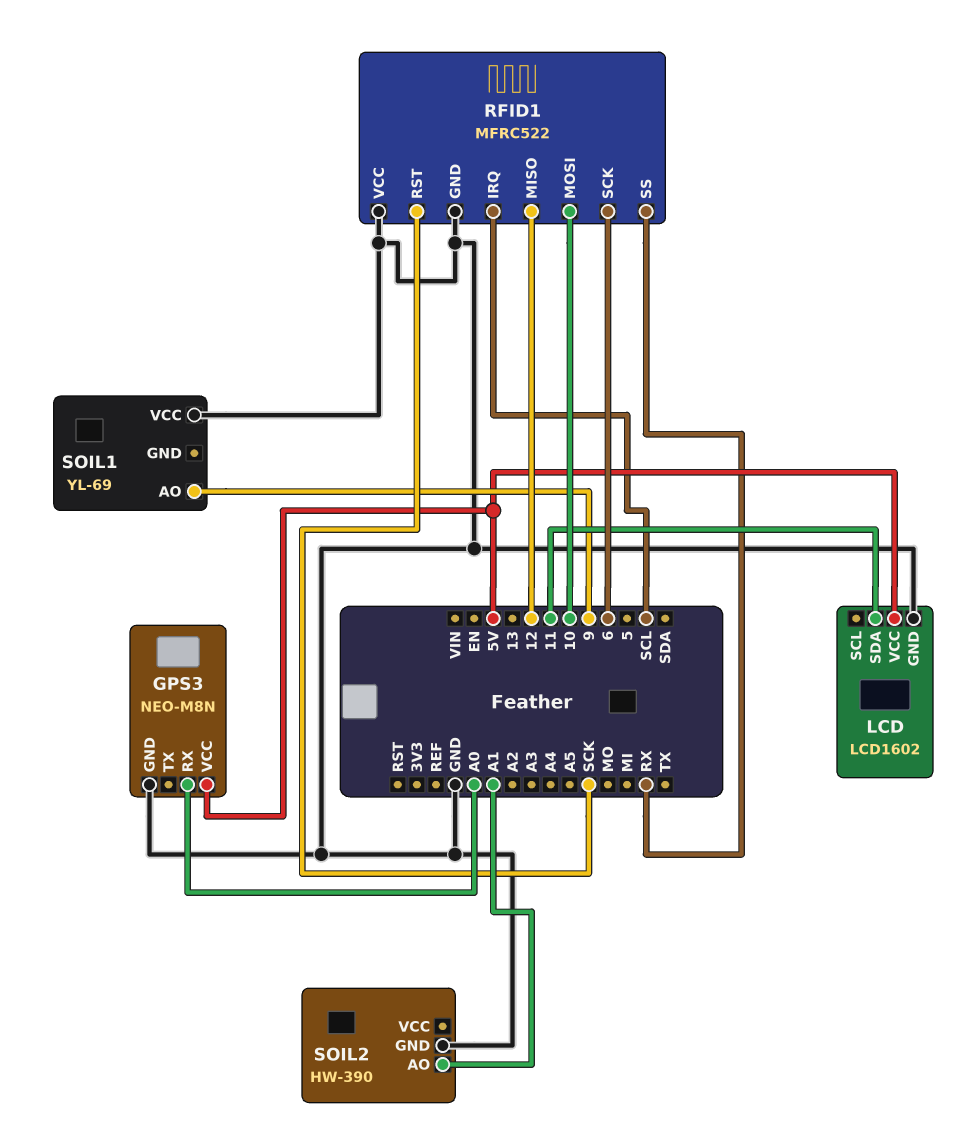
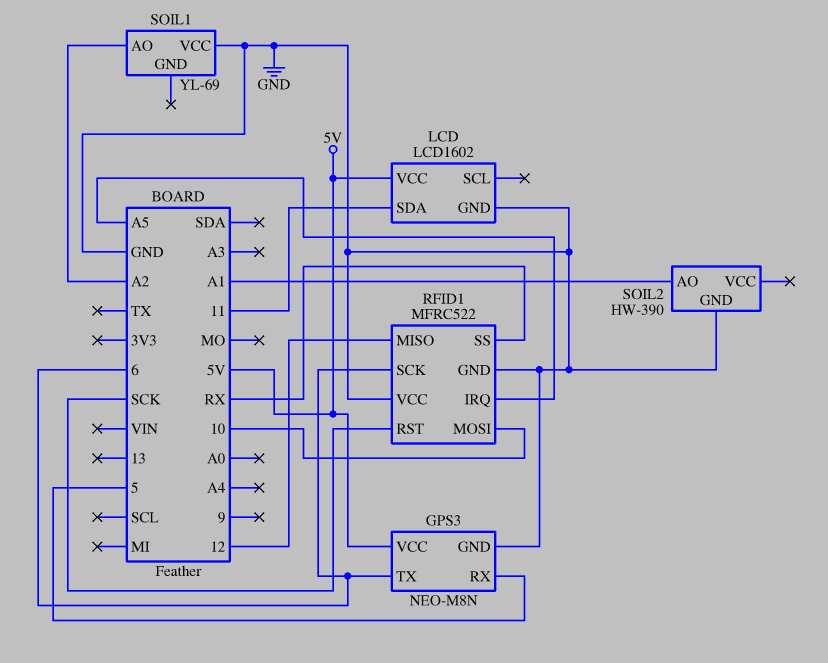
GPS3 pin RX: A0 -> 5
GPS3 pin TX: none -> 6
RFID1 pin IRQ: SCL -> A5
SOIL1 pin AO: 9 -> A2

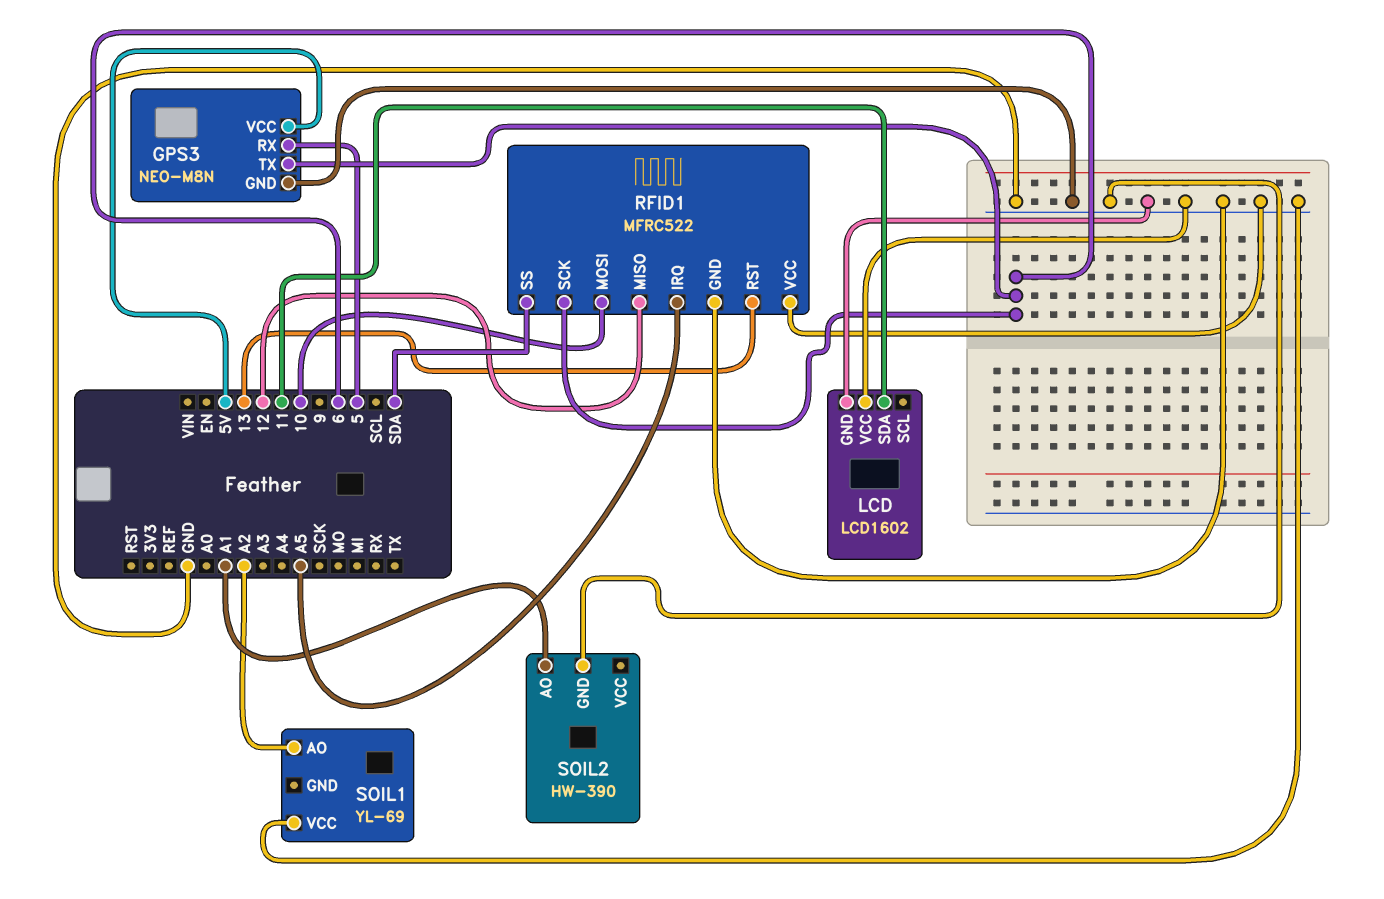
LCD pin VCC: 5V -> GND
RFID1 pin RST: SCK -> 13
RFID1 pin SS: RX -> SDA

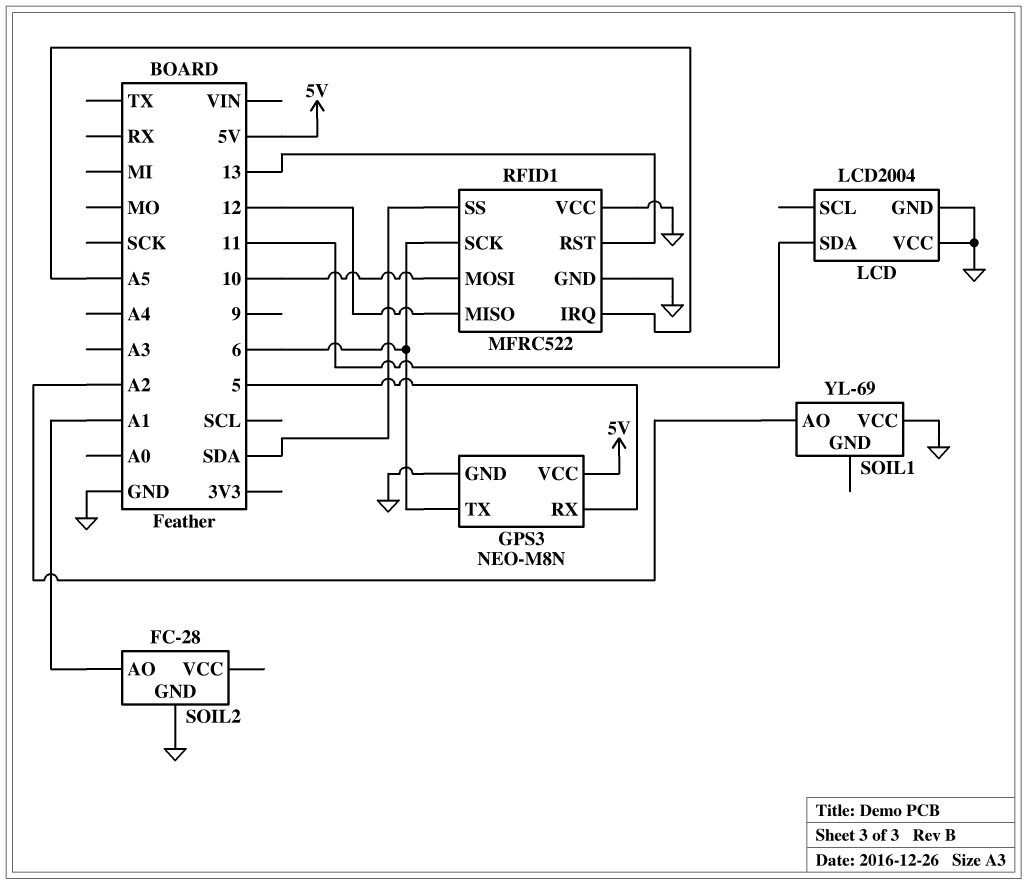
LCD: LCD1602 -> LCD2004
SOIL2: HW-390 -> FC-28

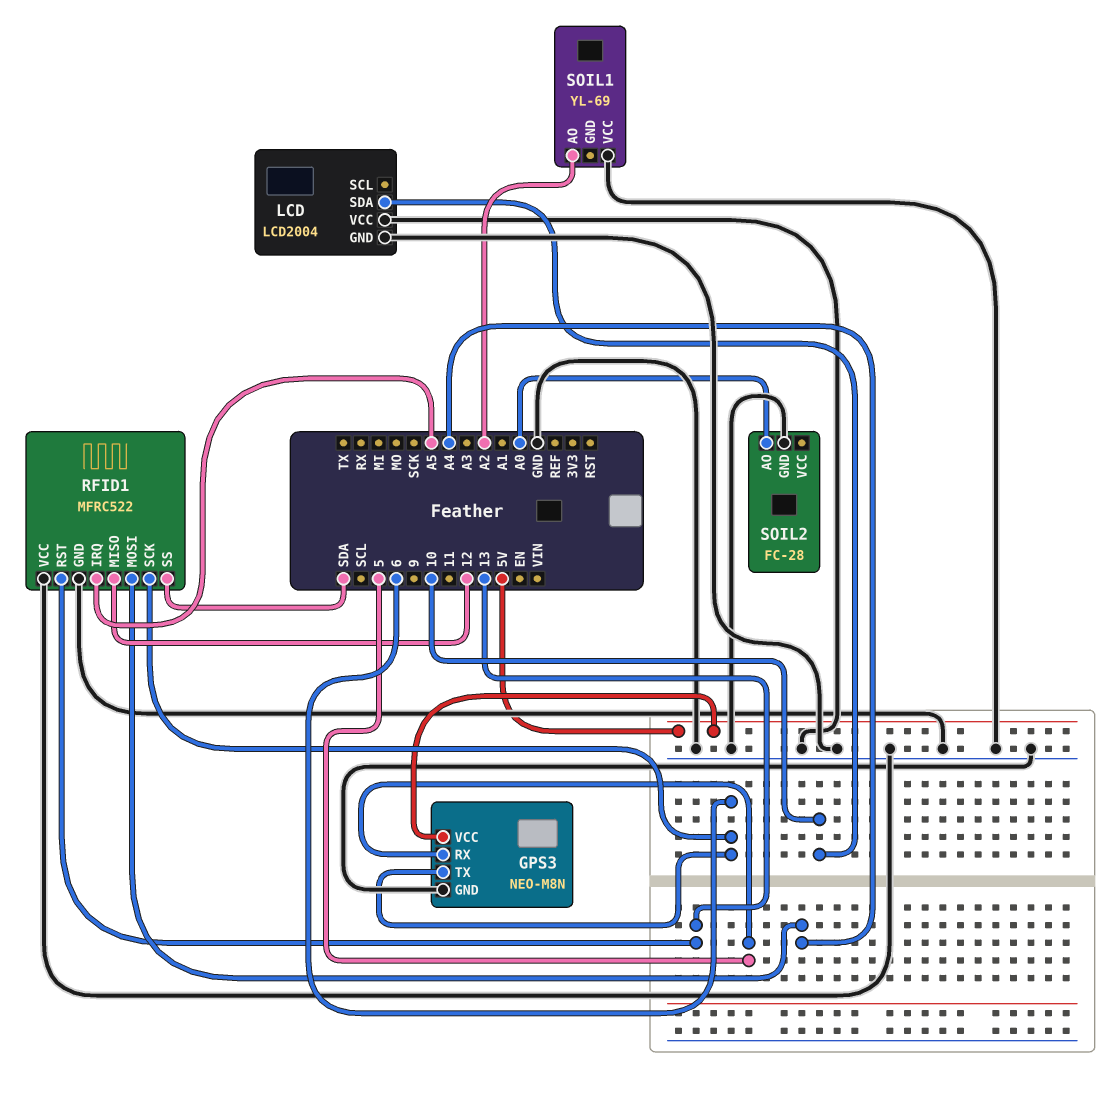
LCD pin SDA: 11 -> 10
RFID1 pin MOSI: 10 -> A4
SOIL2 pin AO: A1 -> A0

